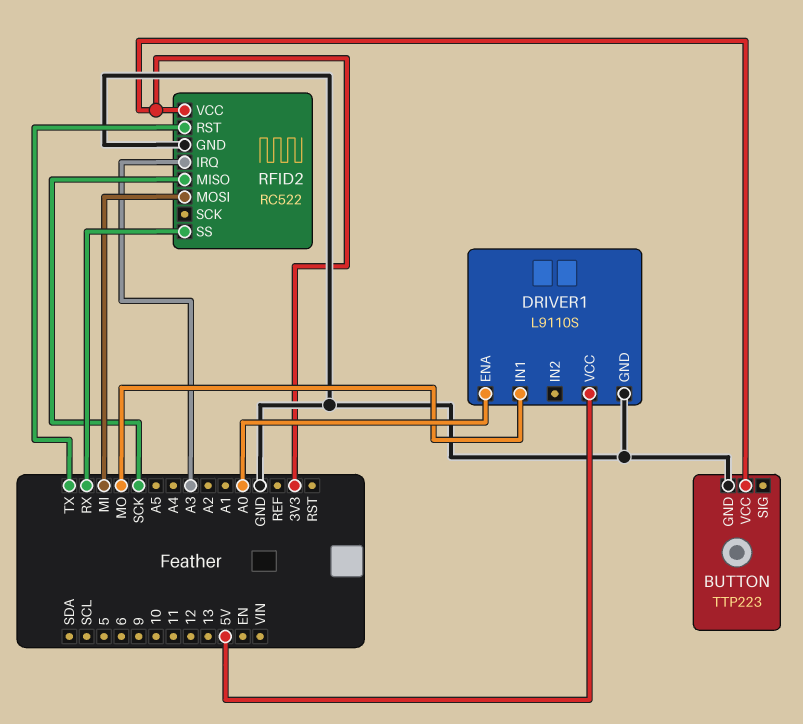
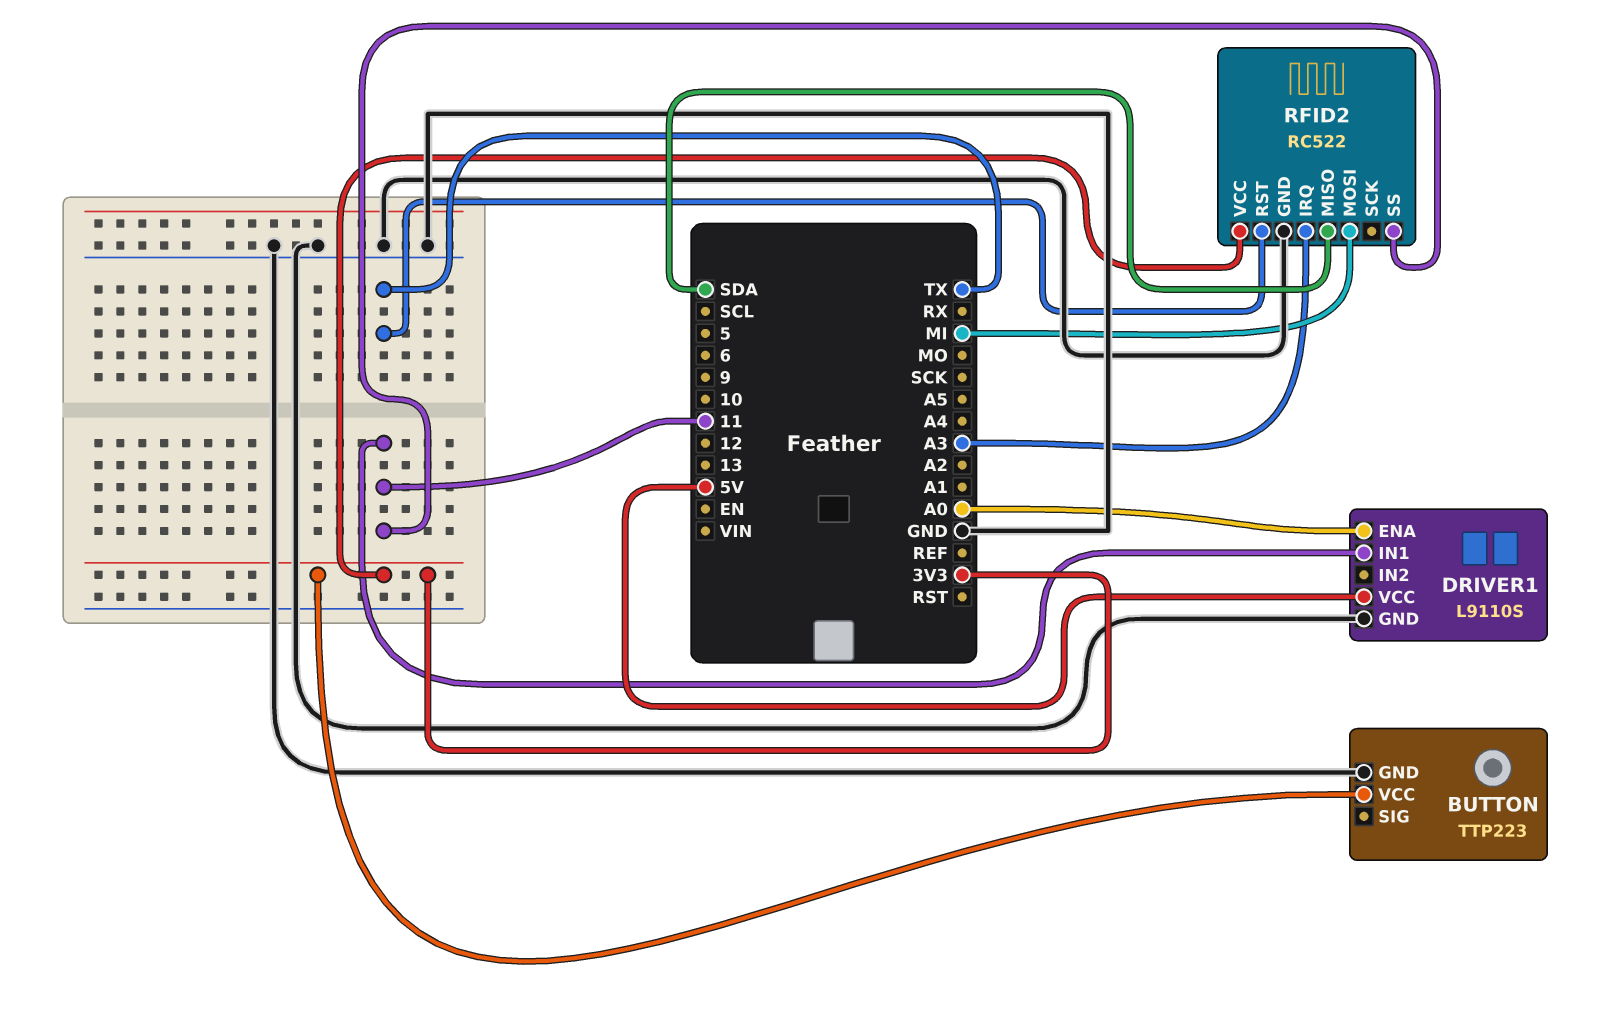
DRIVER1 pin IN1: MO -> 11
RFID2 pin MISO: SCK -> SDA
RFID2 pin SS: RX -> 11

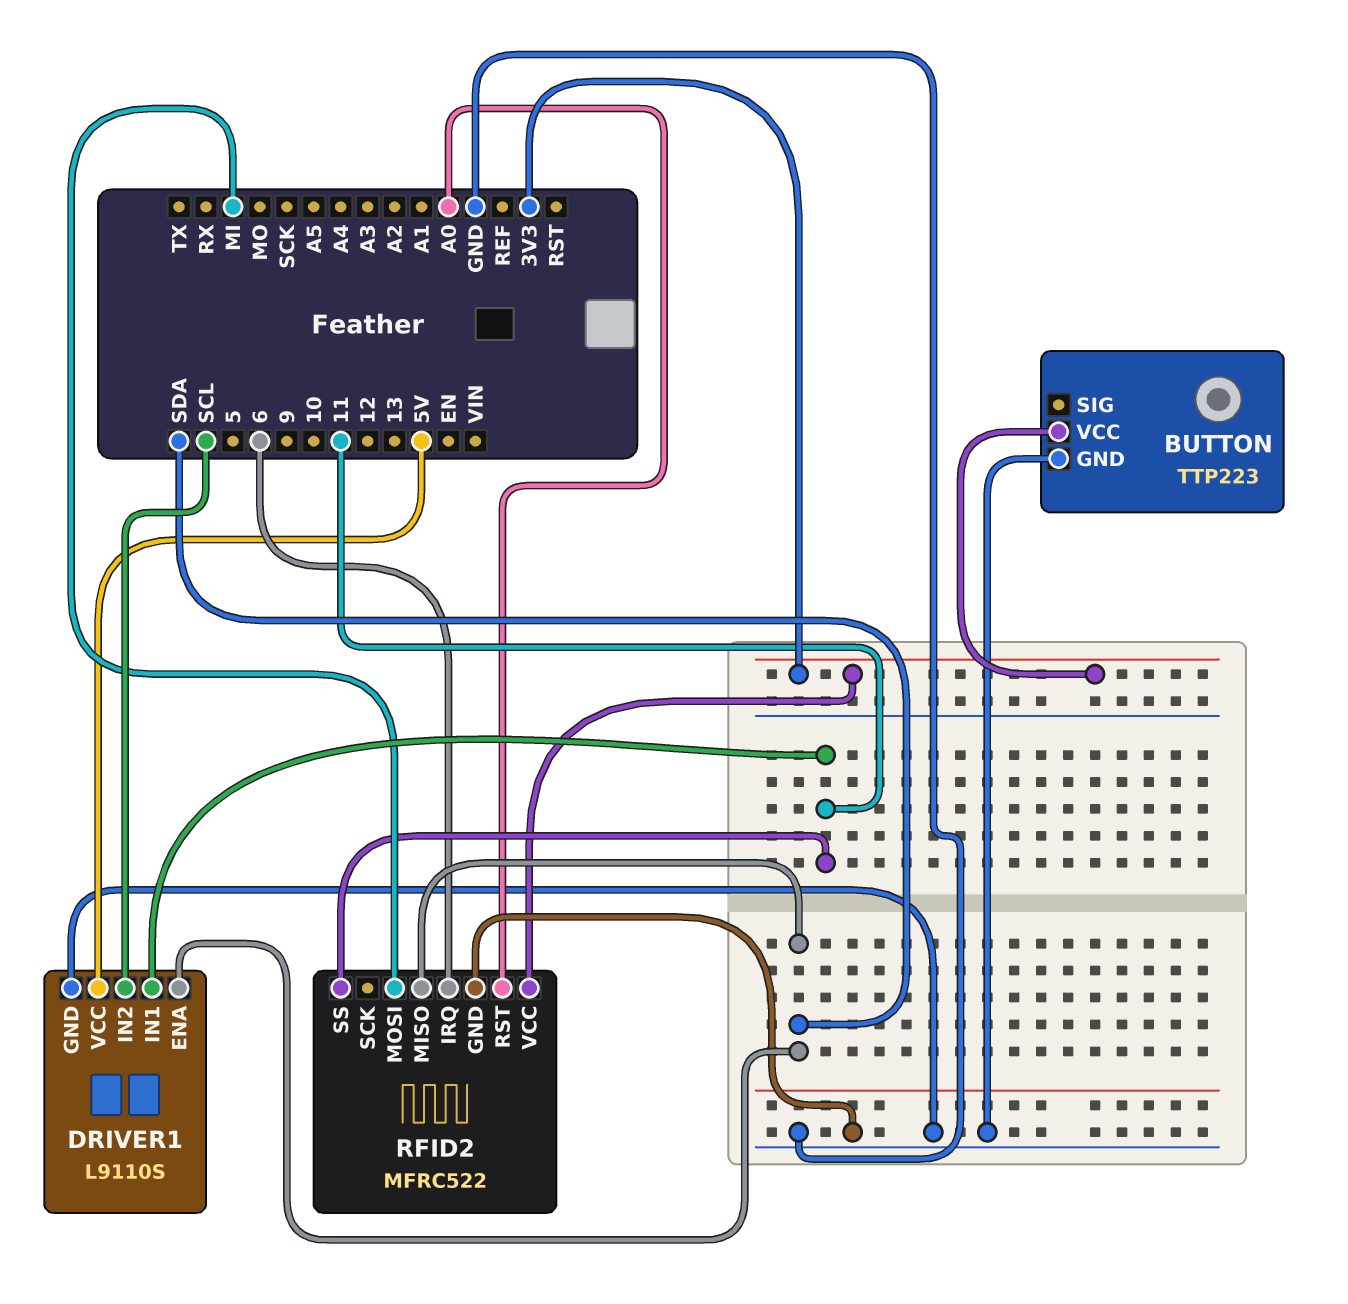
DRIVER1 pin ENA: A0 -> SDA
DRIVER1 pin IN2: none -> SCL
RFID2: RC522 -> MFRC522
RFID2 pin IRQ: A3 -> 6
RFID2 pin RST: TX -> A0

